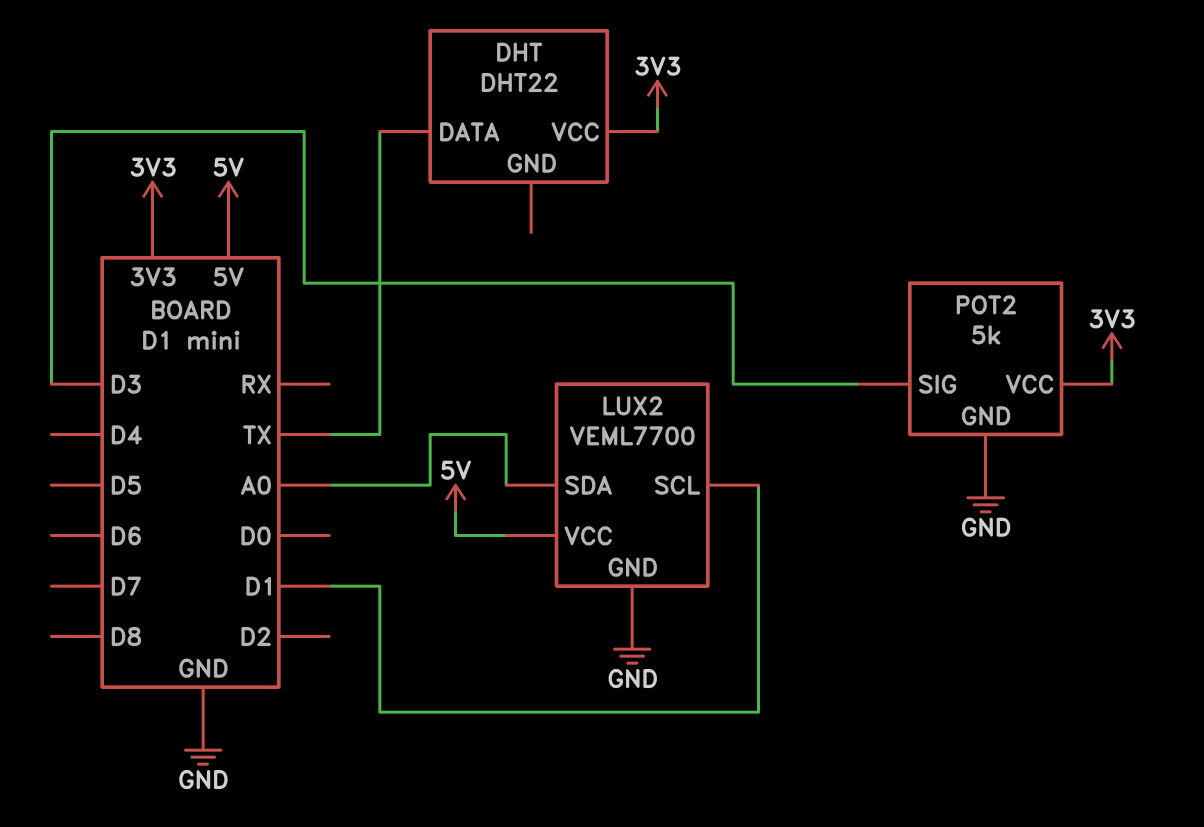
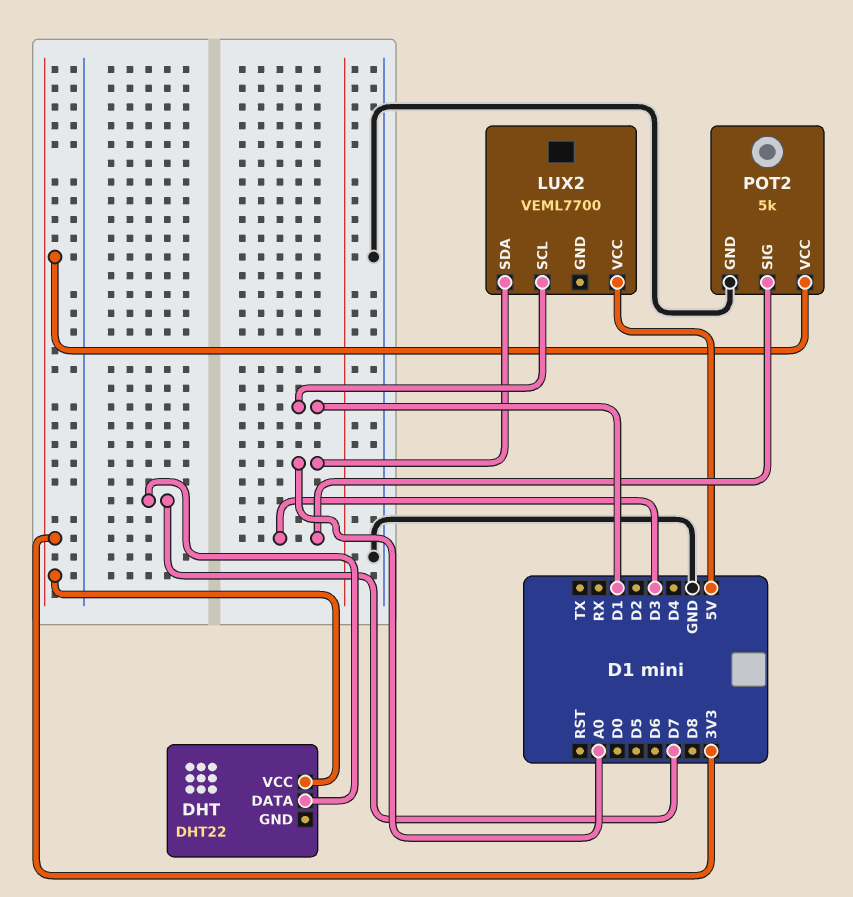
DHT pin DATA: TX -> D7
LUX2 pin GND: GND -> none

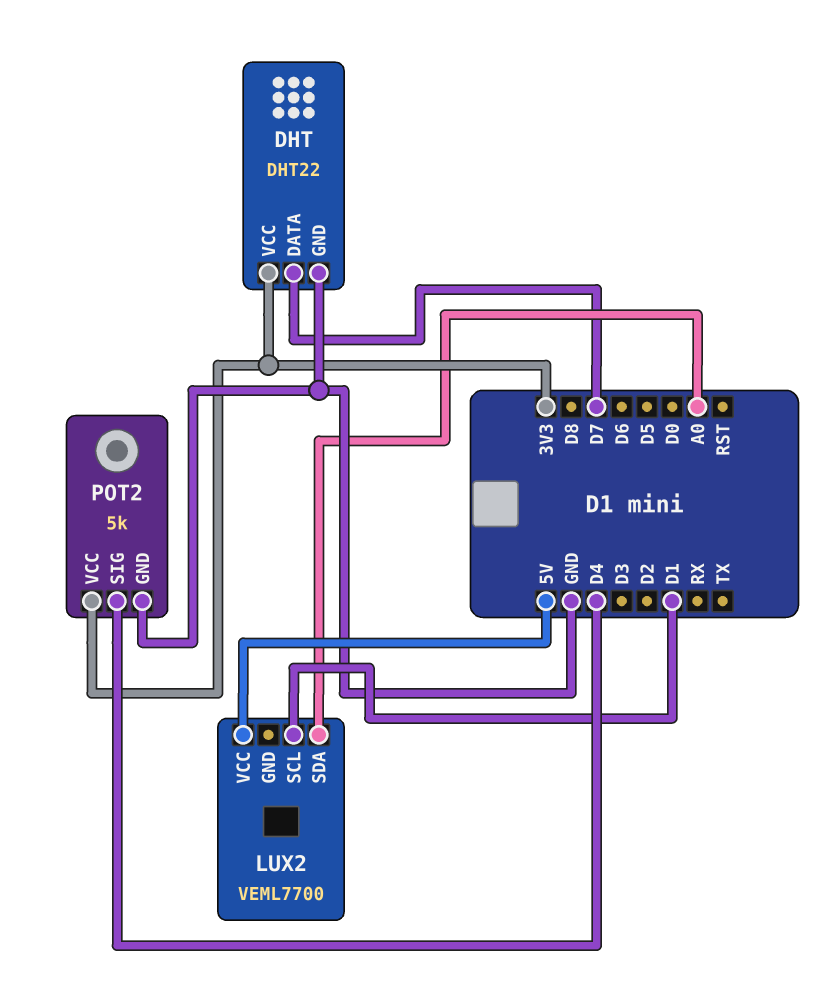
DHT pin GND: none -> GND
POT2 pin SIG: D3 -> D4

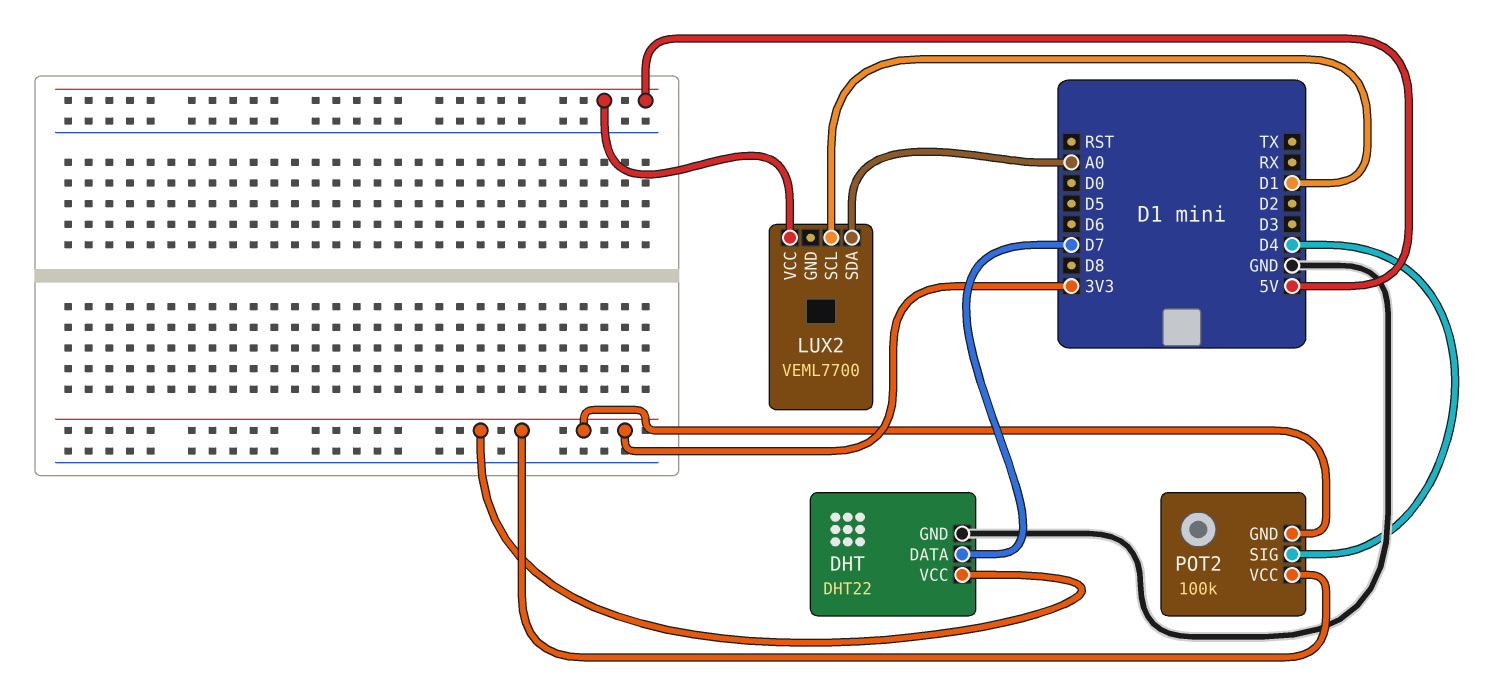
POT2: 5k -> 100k
POT2 pin GND: GND -> 3V3

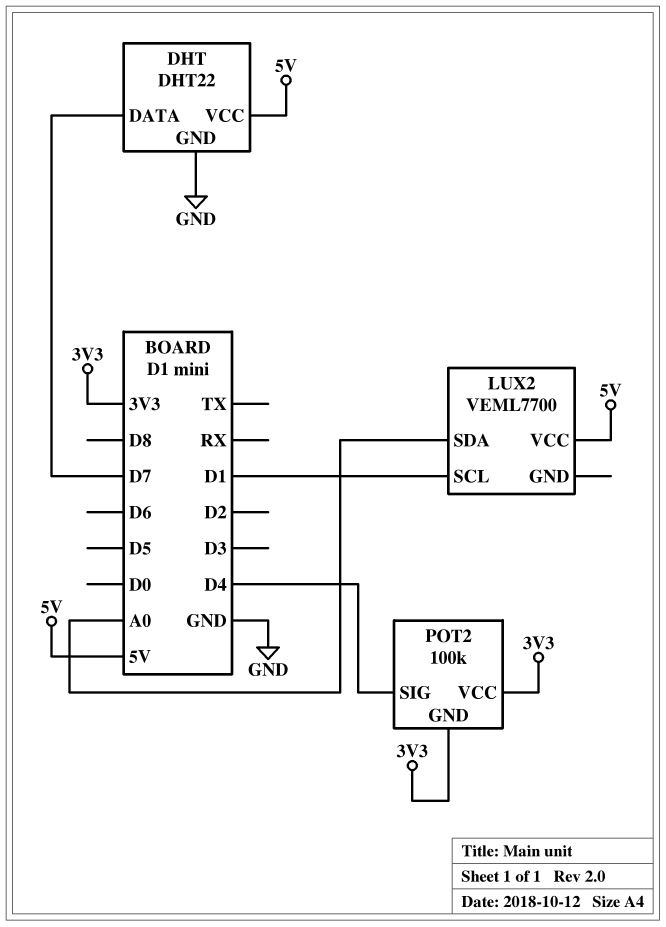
DHT pin VCC: 3V3 -> 5V

